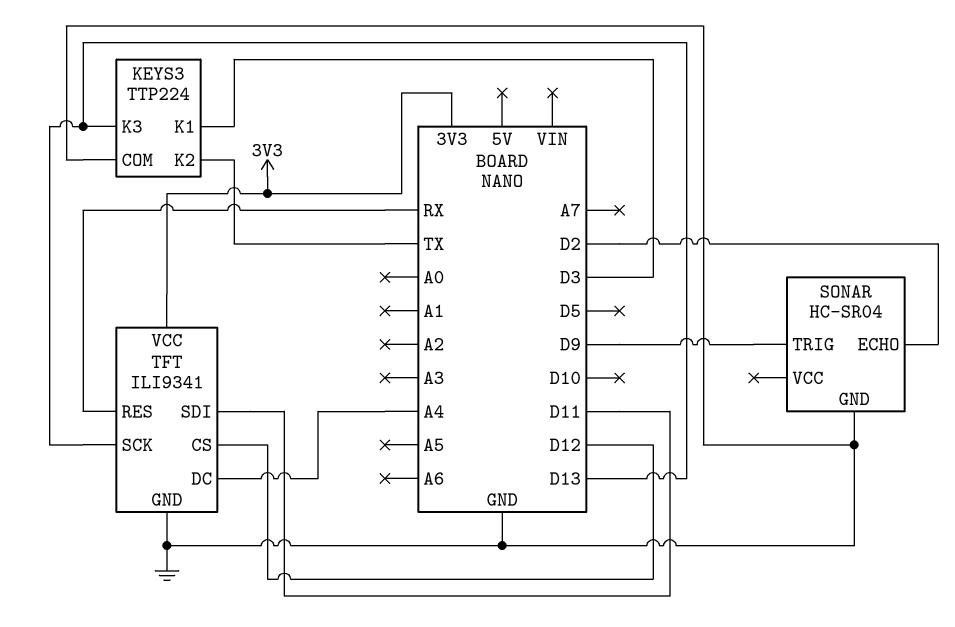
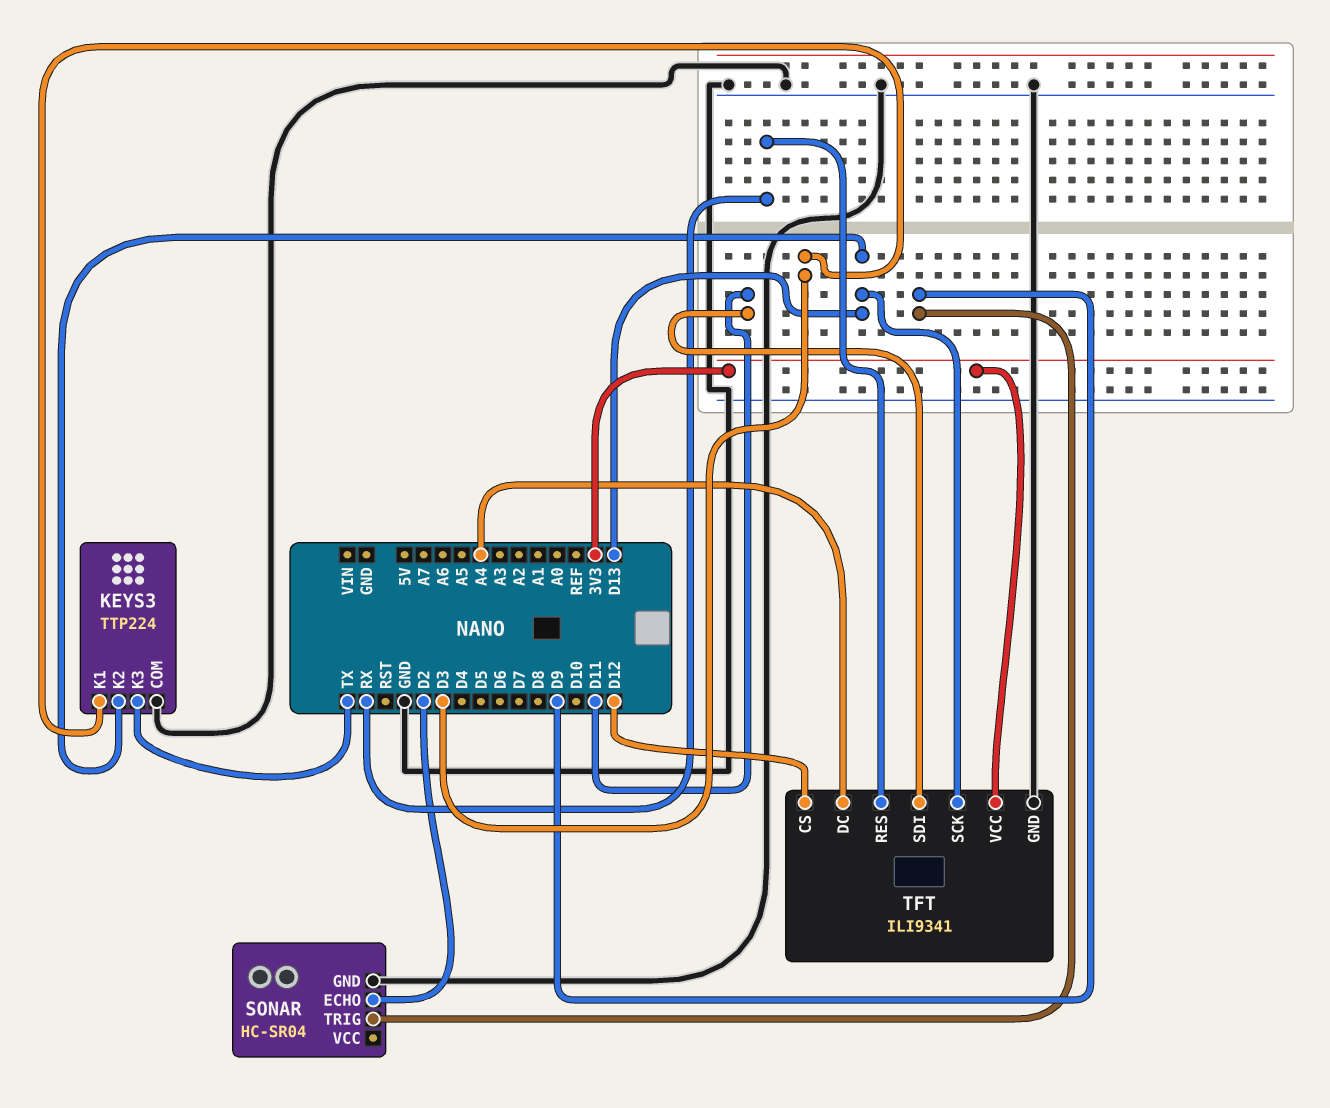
KEYS3 pin K2: TX -> D13
KEYS3 pin K3: D13 -> TX

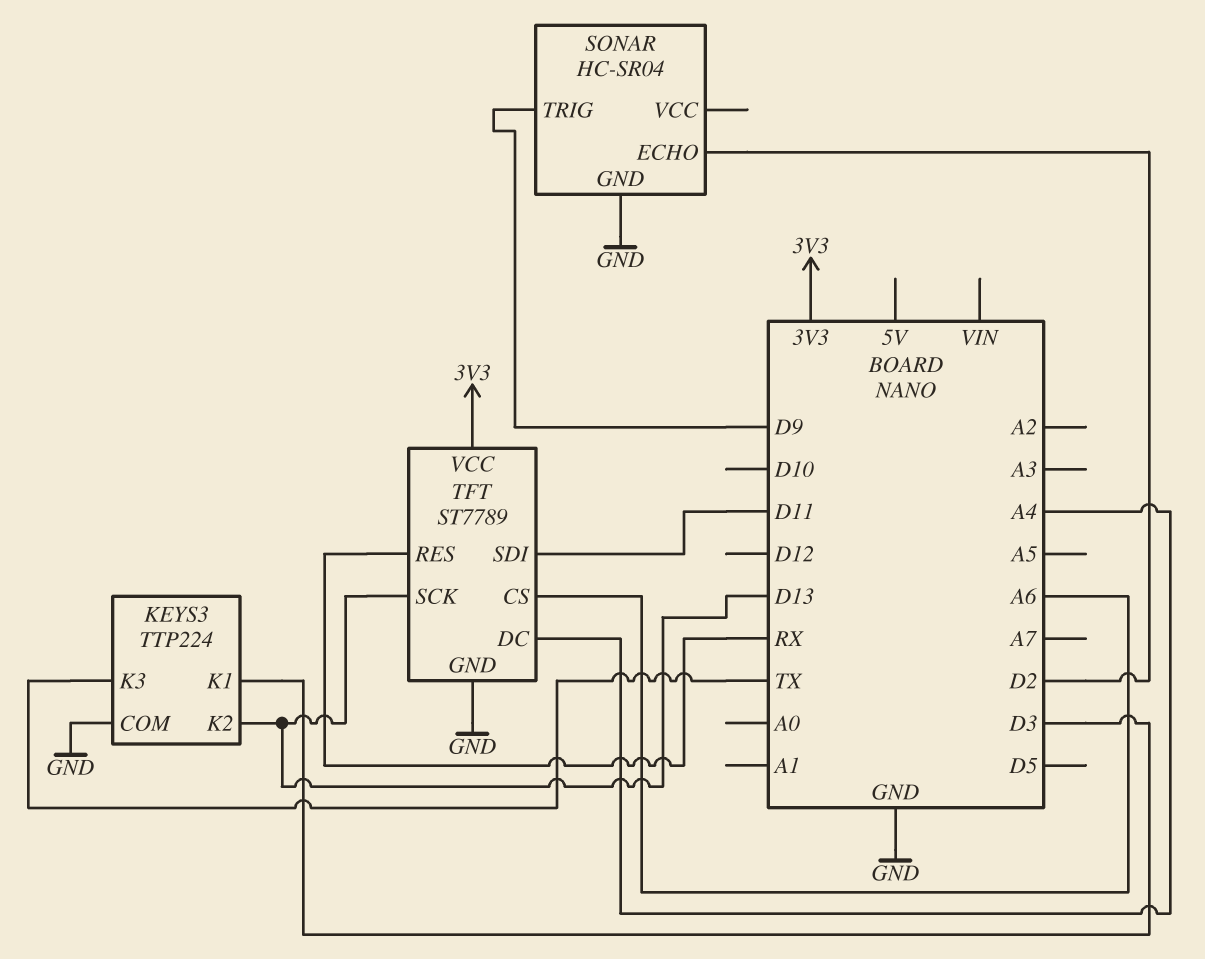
TFT: ILI9341 -> ST7789
TFT pin CS: D12 -> A6

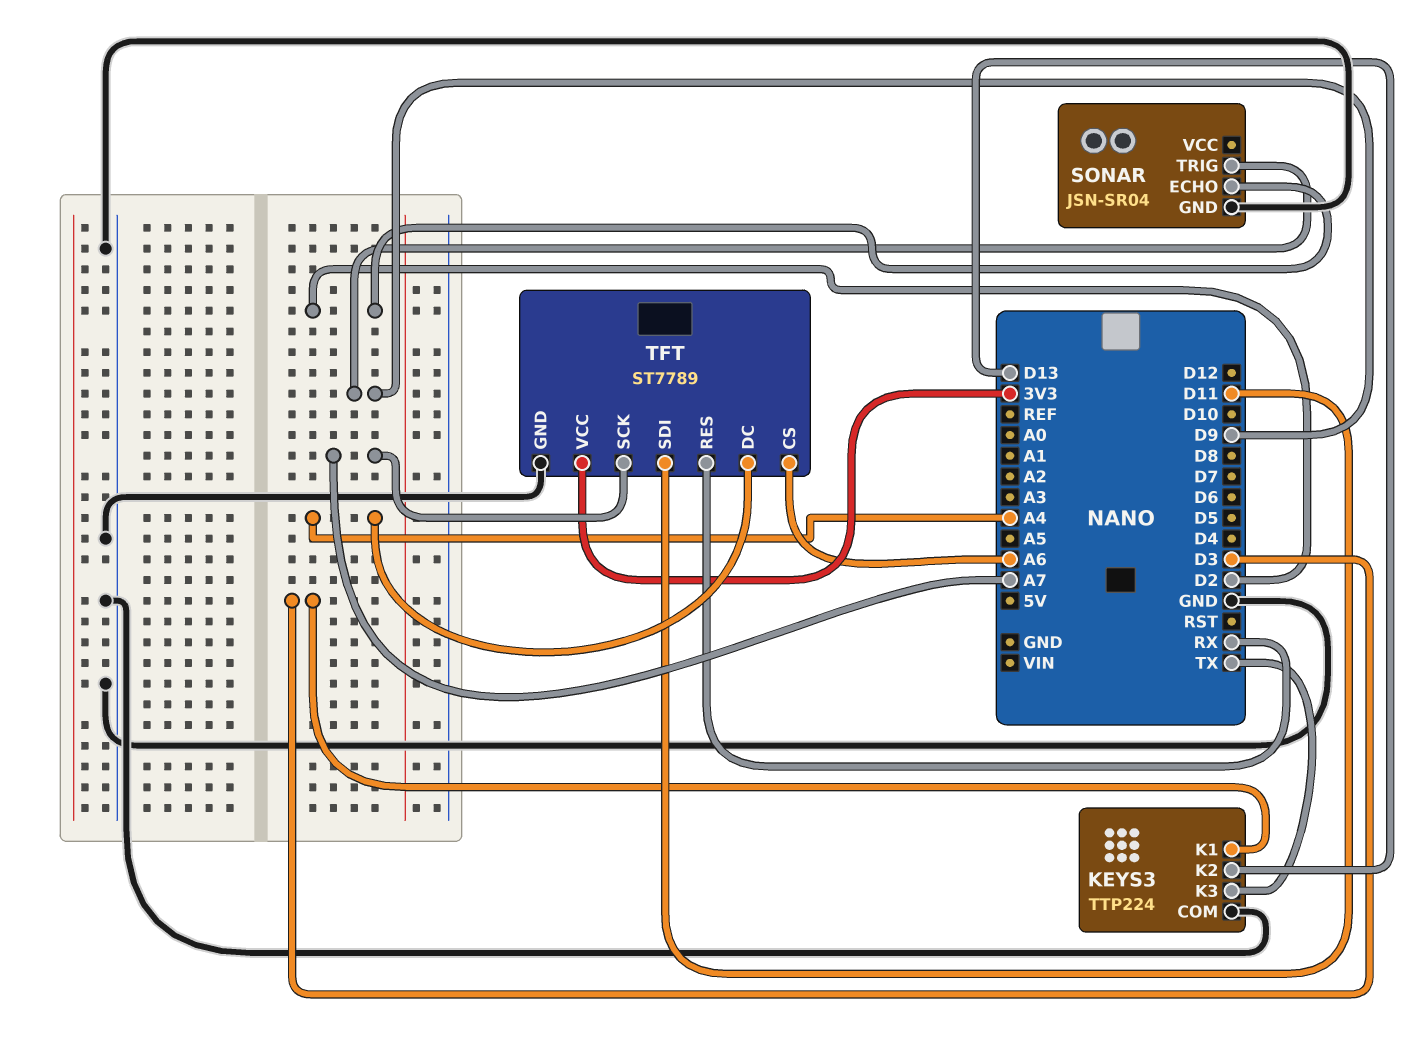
SONAR: HC-SR04 -> JSN-SR04
TFT pin SCK: D13 -> A7

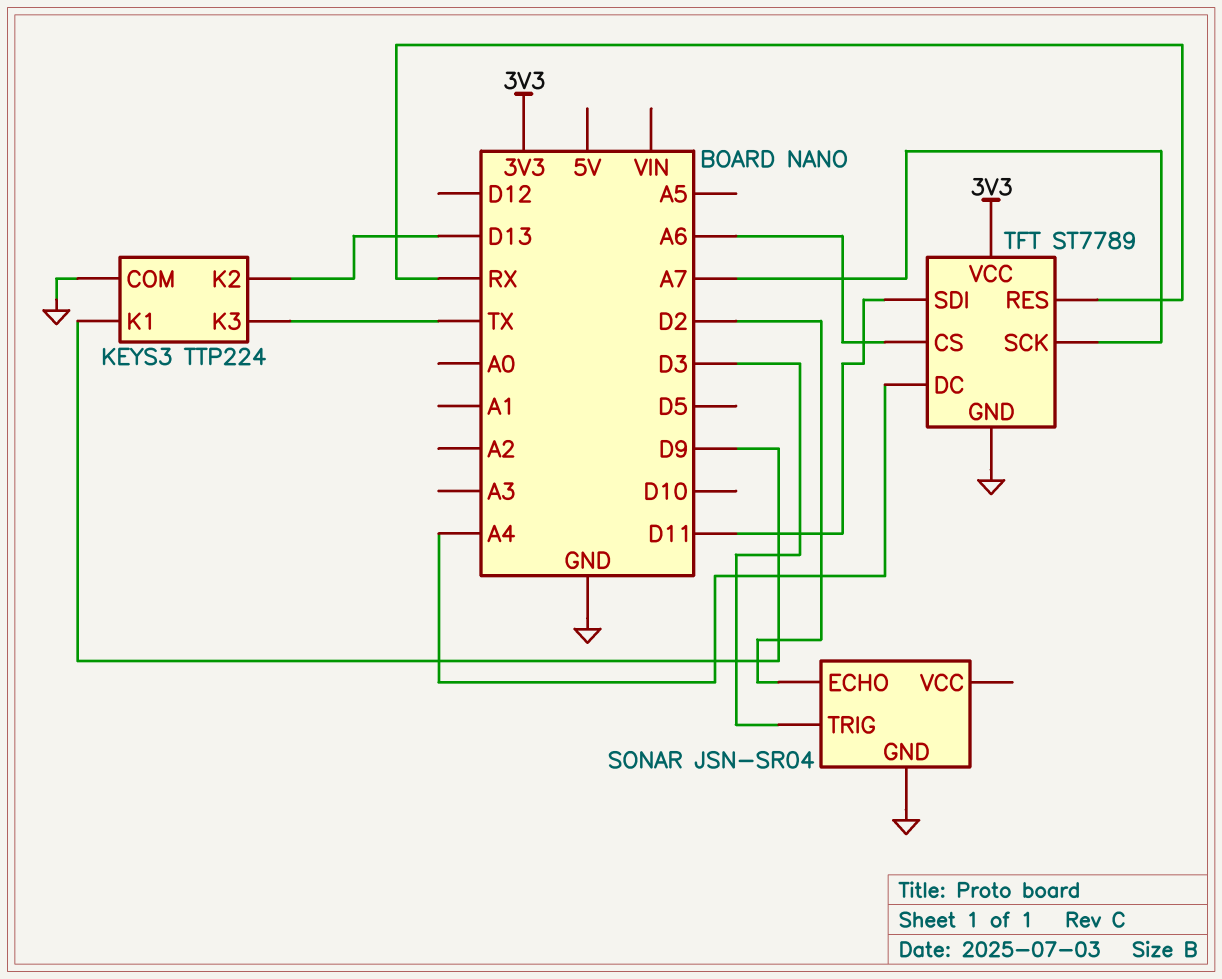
KEYS3 pin K1: D3 -> D9
SONAR pin TRIG: D9 -> D3

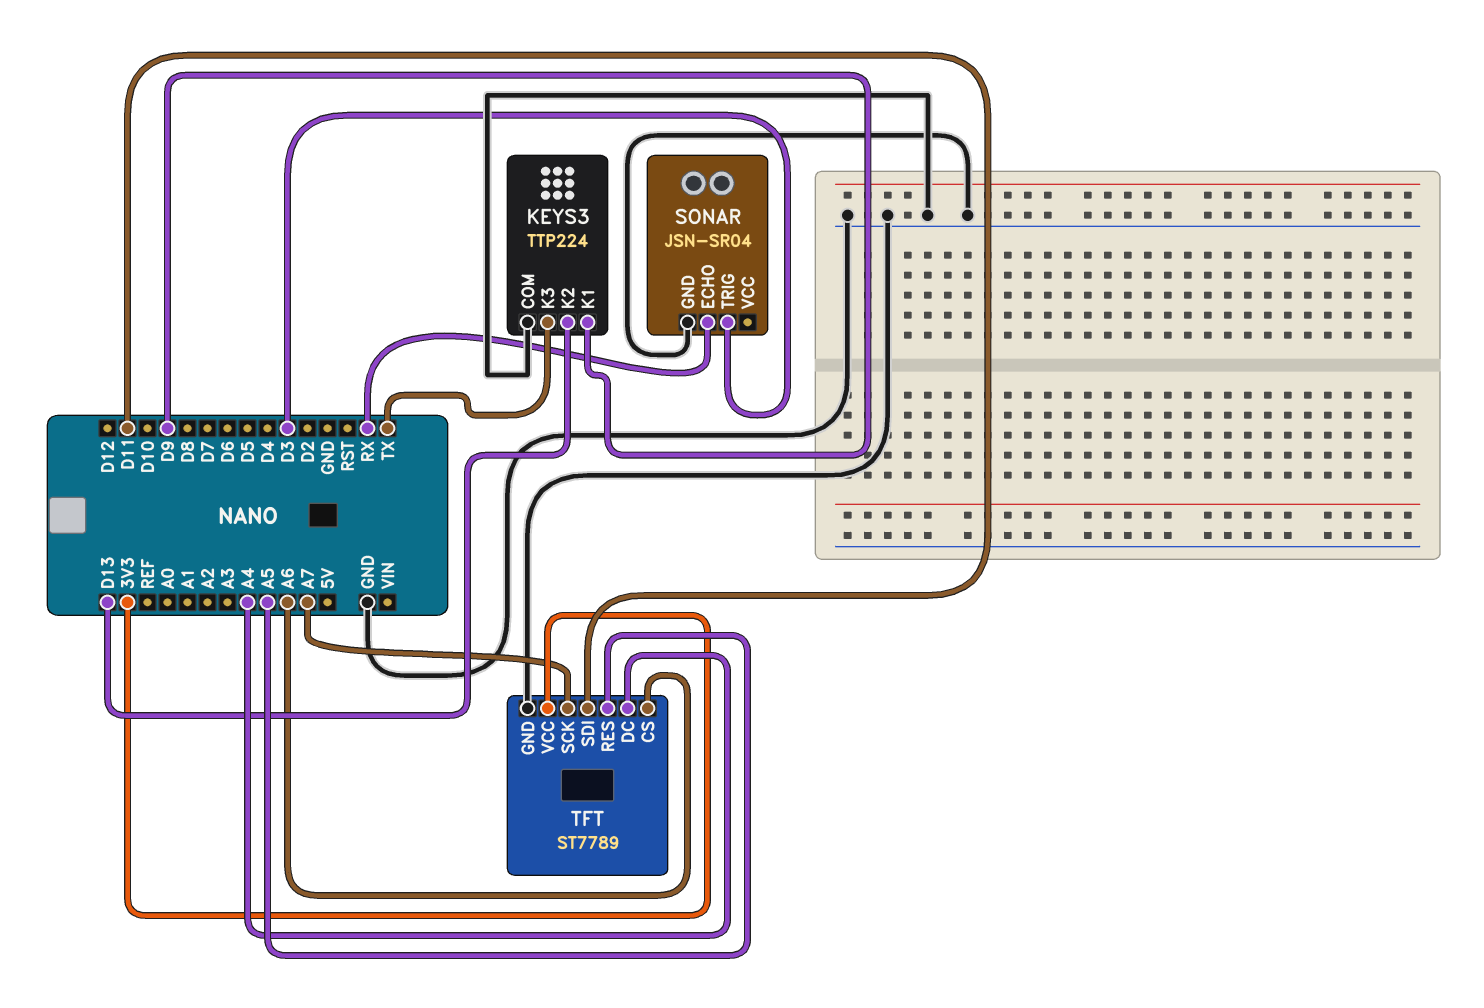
SONAR pin ECHO: D2 -> RX
TFT pin RES: RX -> A5

